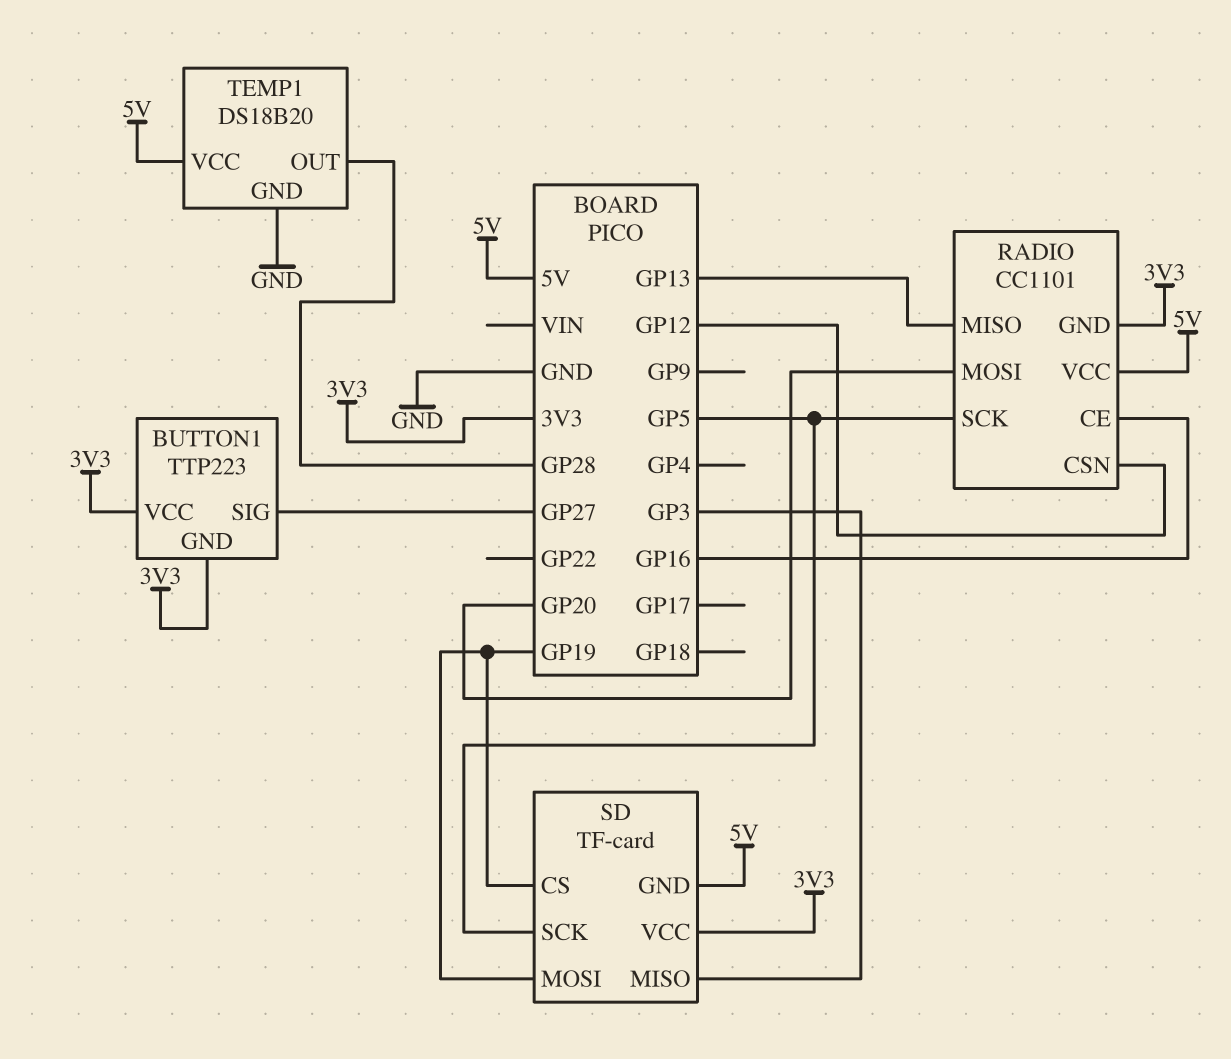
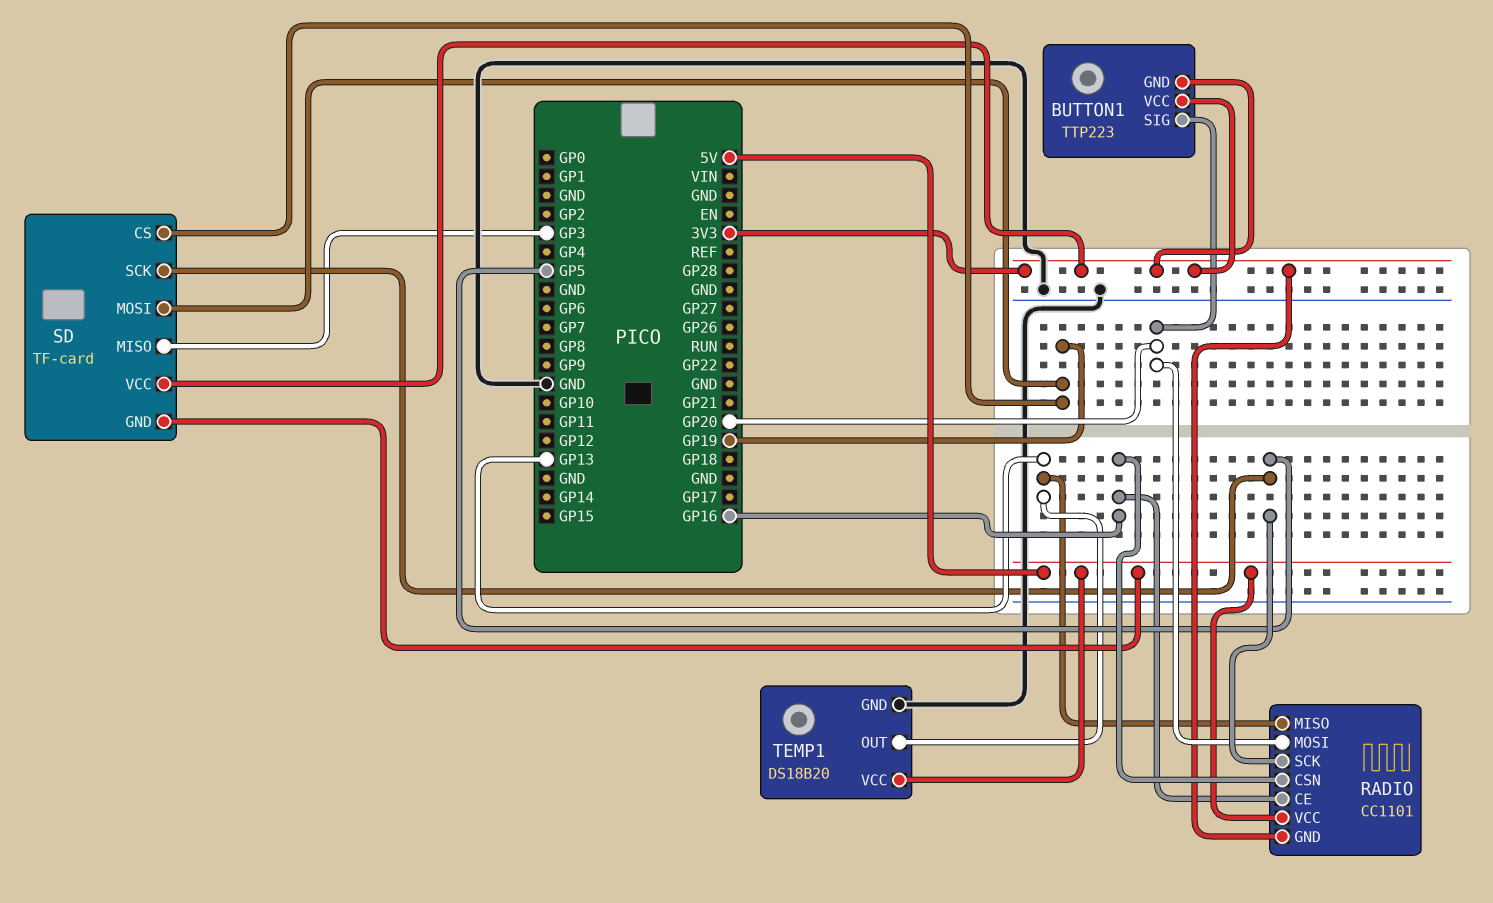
BUTTON1 pin SIG: GP27 -> GP20
RADIO pin CSN: GP12 -> GP16
TEMP1 pin OUT: GP28 -> GP13

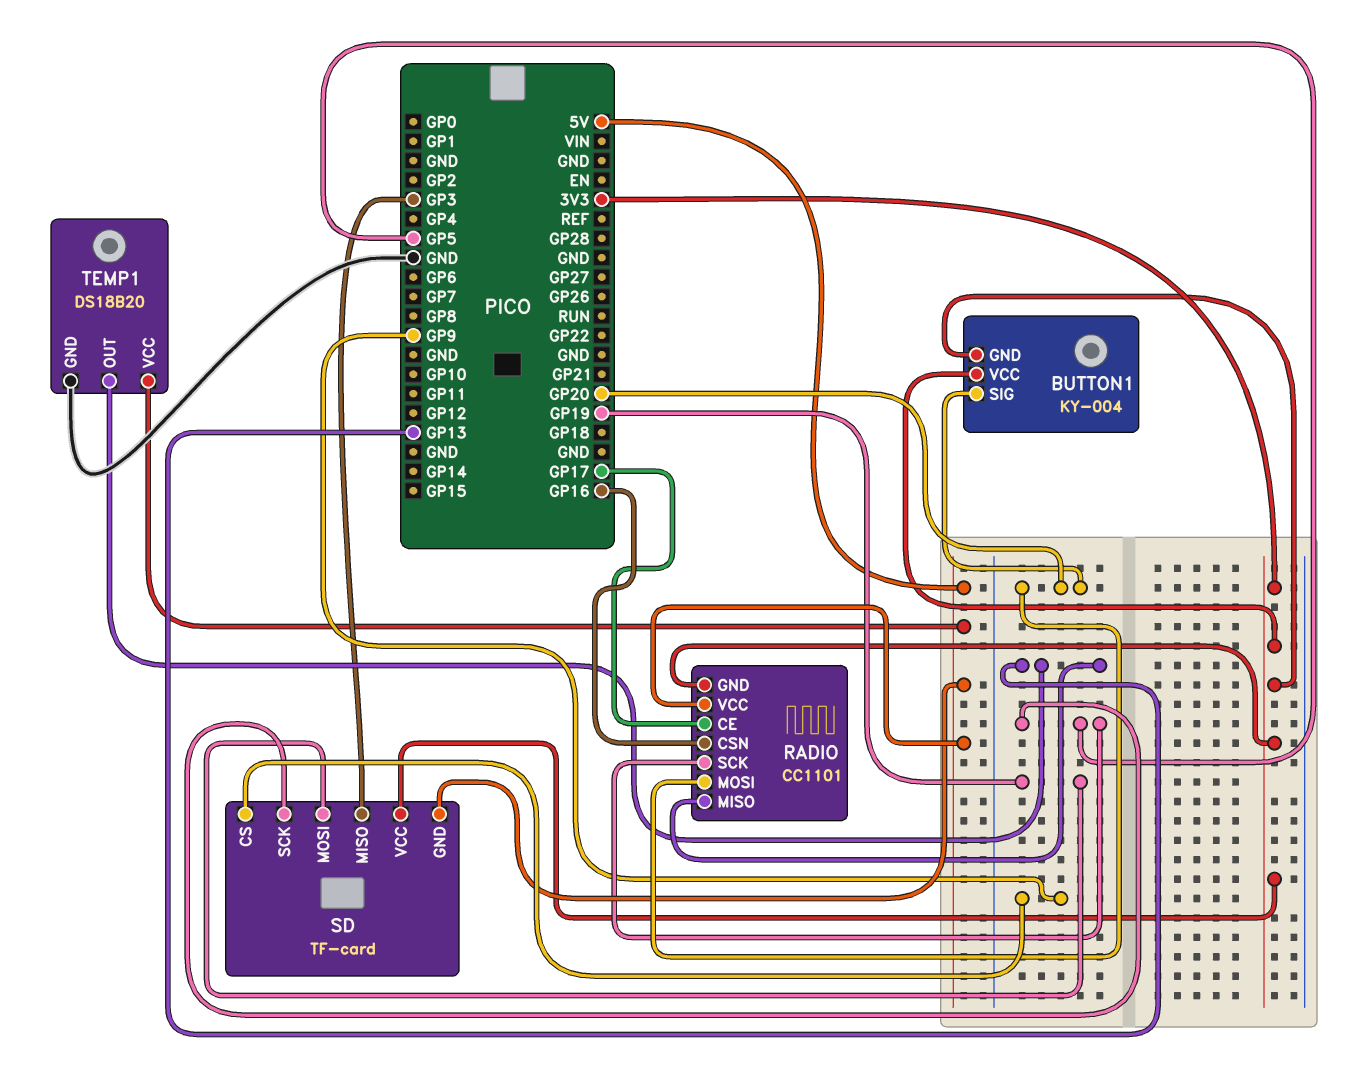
BUTTON1: TTP223 -> KY-004
RADIO pin CE: GP16 -> GP17
SD pin CS: GP19 -> GP9

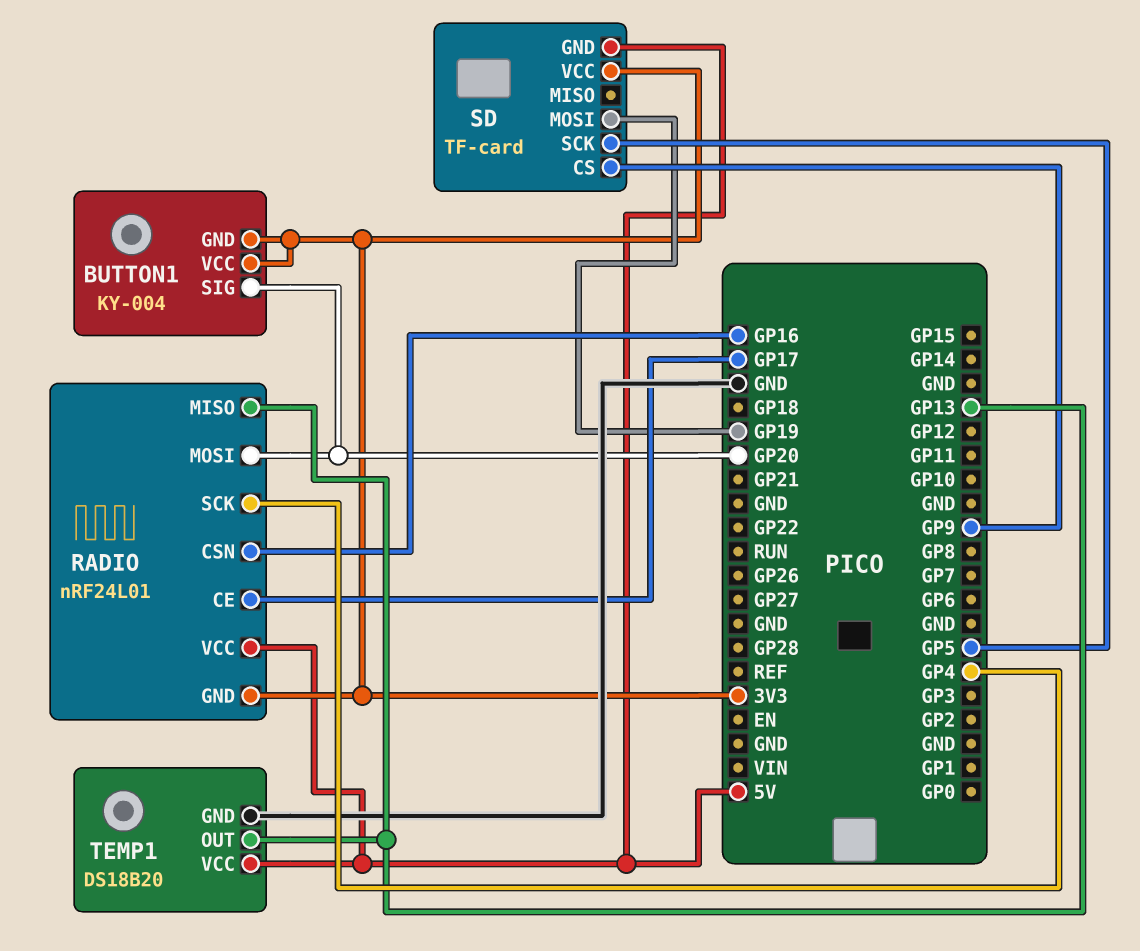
RADIO: CC1101 -> nRF24L01
RADIO pin SCK: GP5 -> GP4
SD pin MISO: GP3 -> none

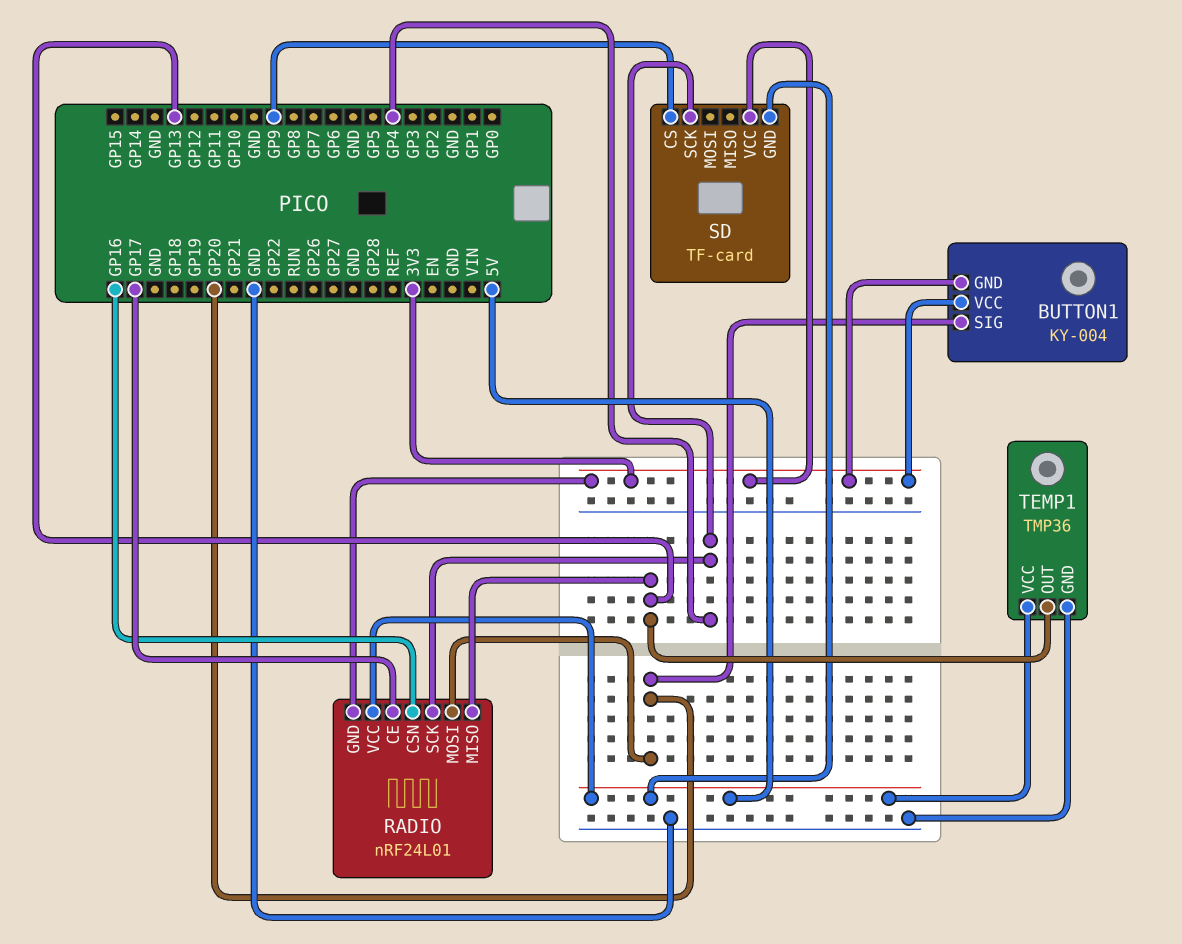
SD pin MOSI: GP19 -> none
SD pin SCK: GP5 -> GP4
TEMP1: DS18B20 -> TMP36

